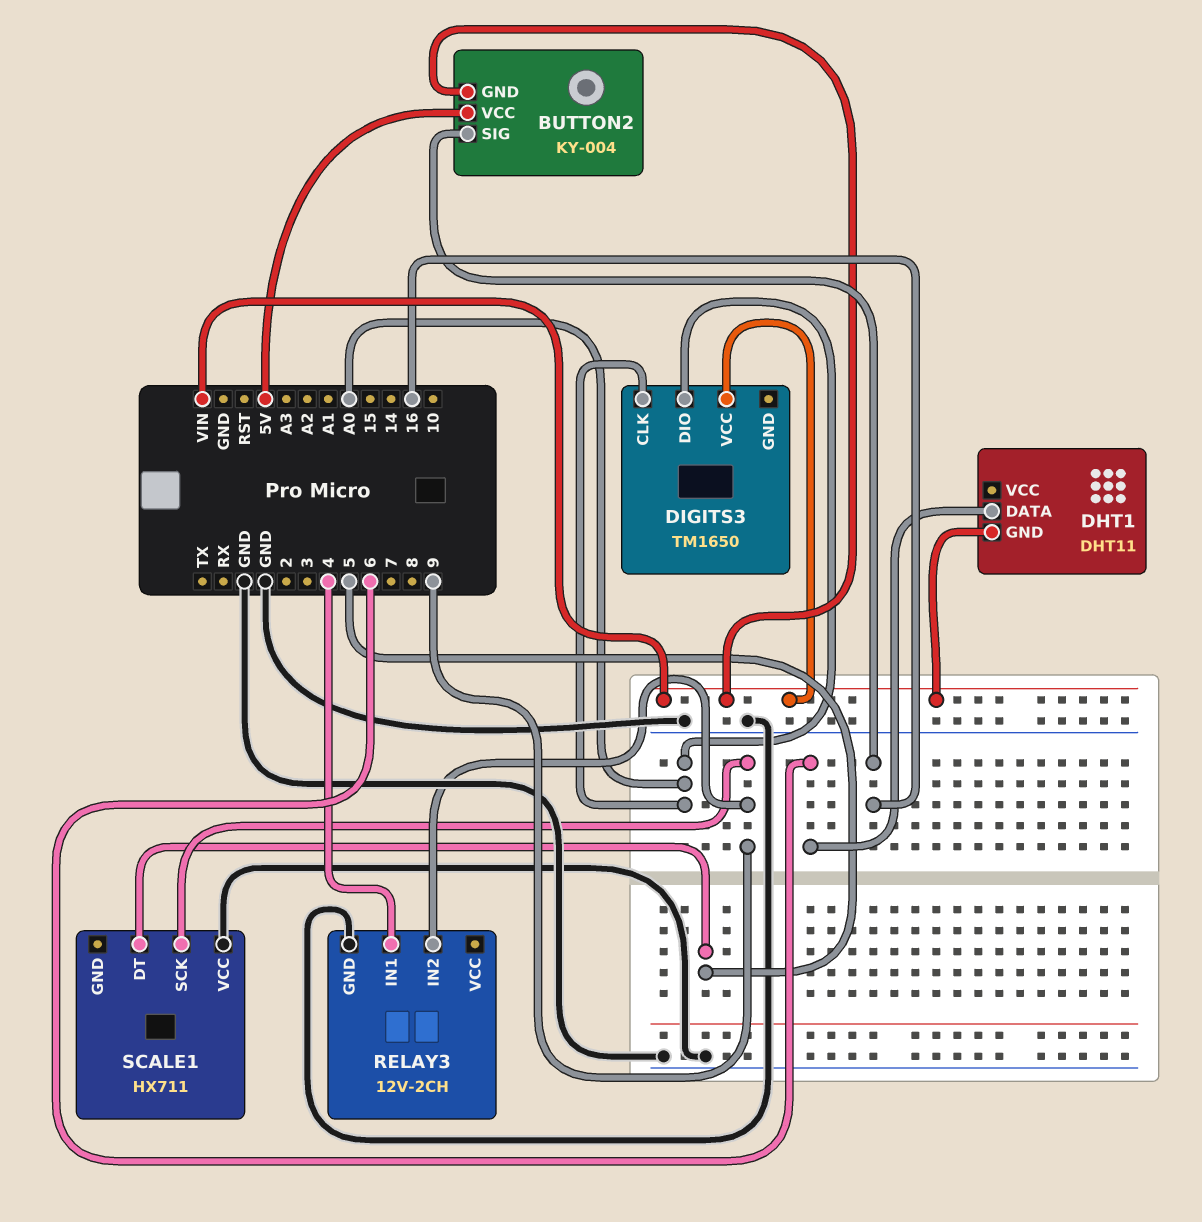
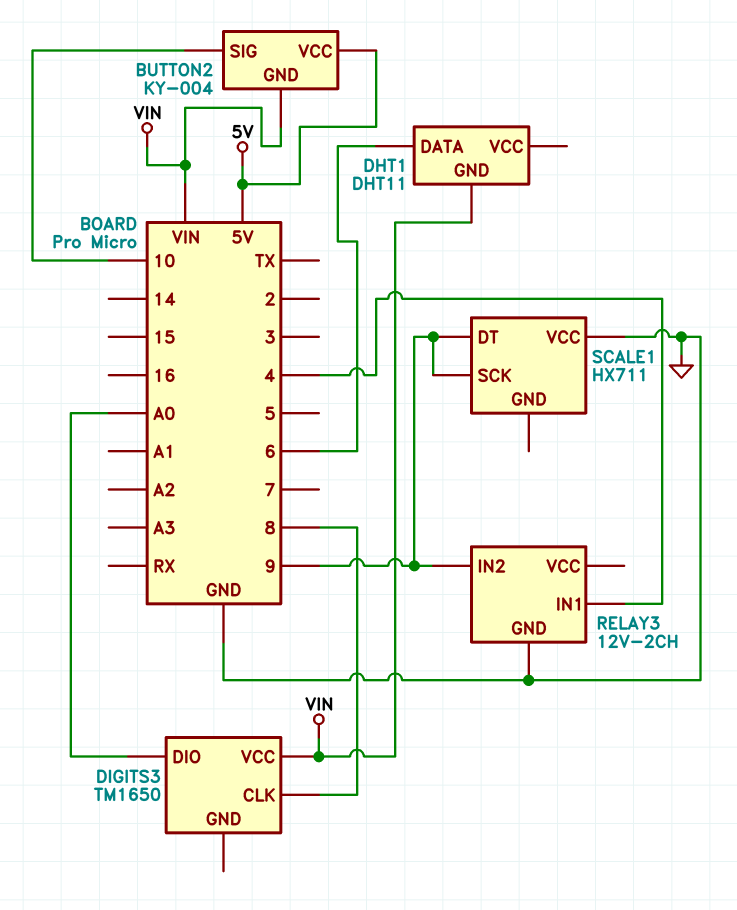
BUTTON2 pin SIG: 16 -> 10
DIGITS3 pin CLK: A0 -> 8
SCALE1 pin DT: 5 -> 9

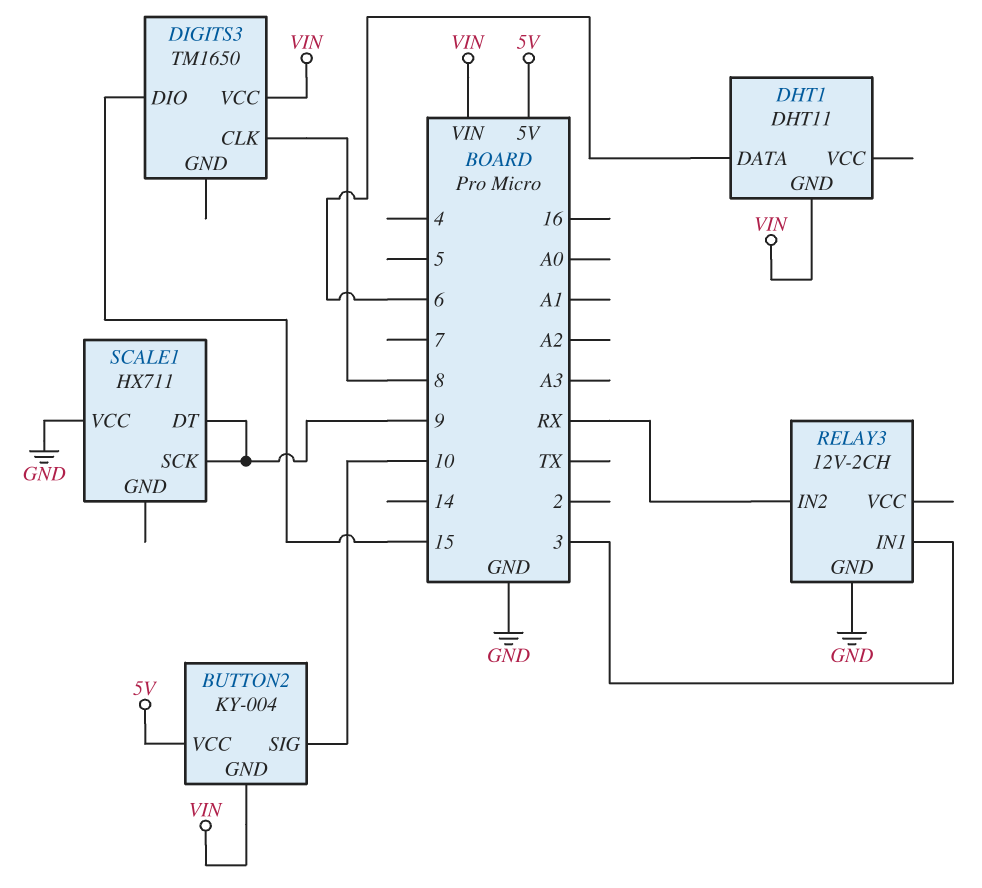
DIGITS3 pin DIO: A0 -> 15
RELAY3 pin IN1: 4 -> 3
RELAY3 pin IN2: 9 -> RX

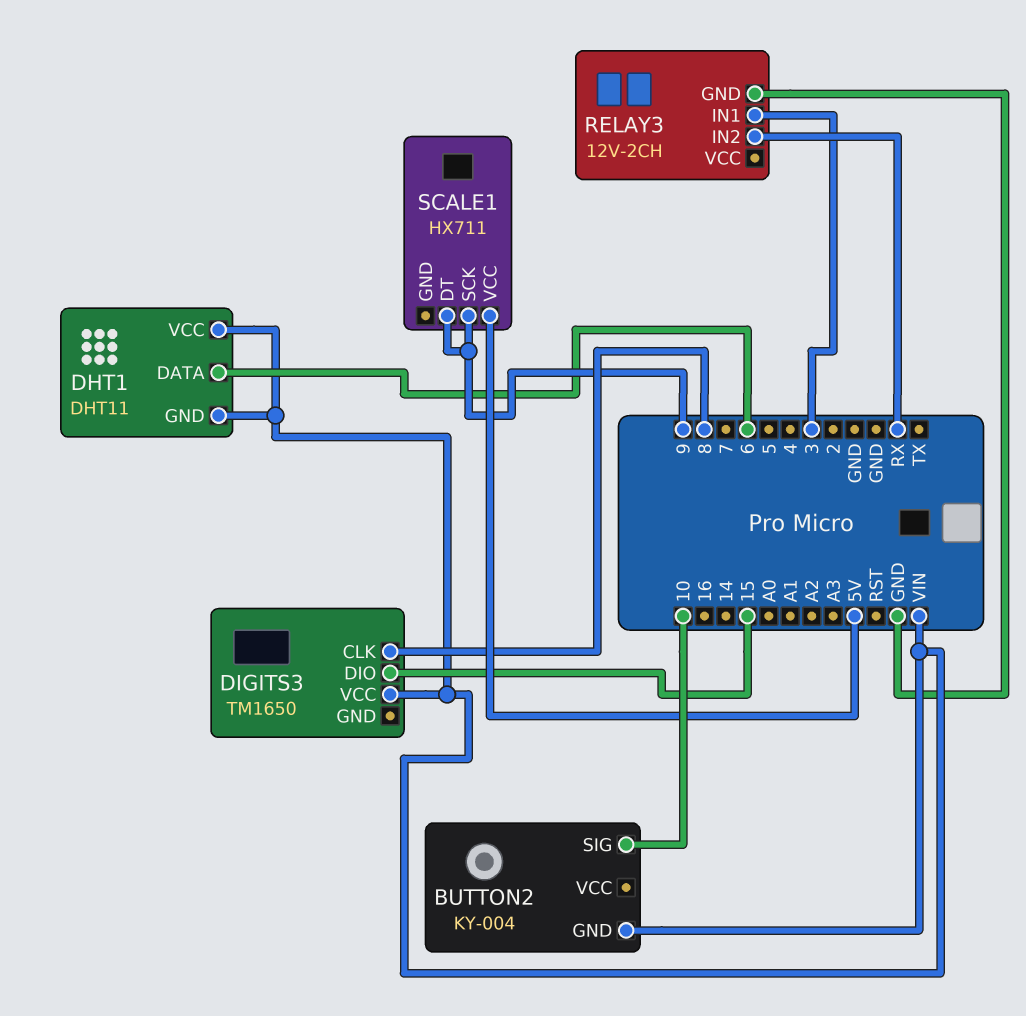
BUTTON2 pin VCC: 5V -> none
DHT1 pin VCC: none -> VIN
SCALE1 pin VCC: GND -> 5V

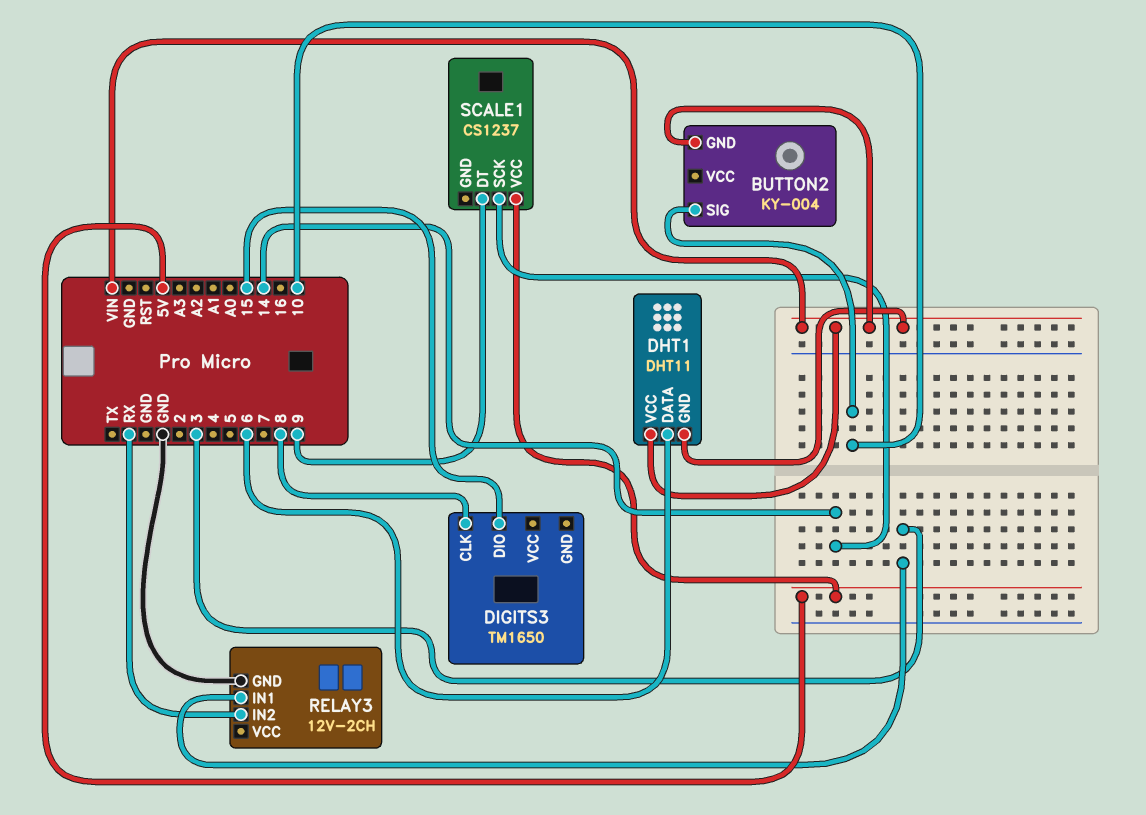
DIGITS3 pin VCC: VIN -> none
SCALE1: HX711 -> CS1237
SCALE1 pin SCK: 9 -> 14

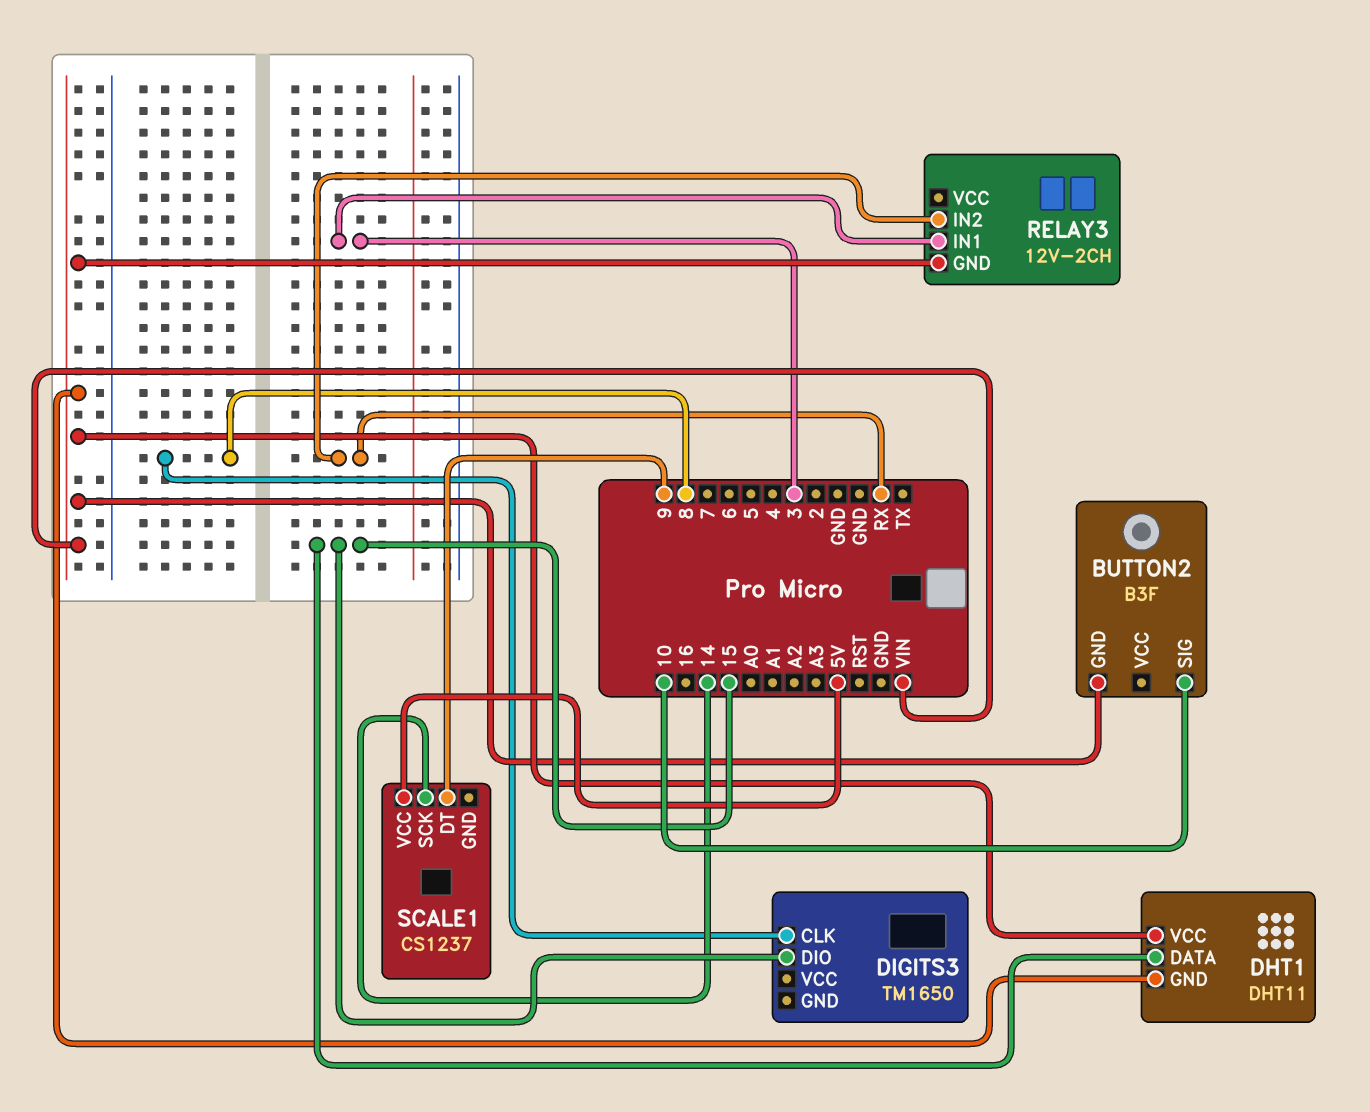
BUTTON2: KY-004 -> B3F
DHT1 pin DATA: 6 -> 15
RELAY3 pin GND: GND -> VIN

